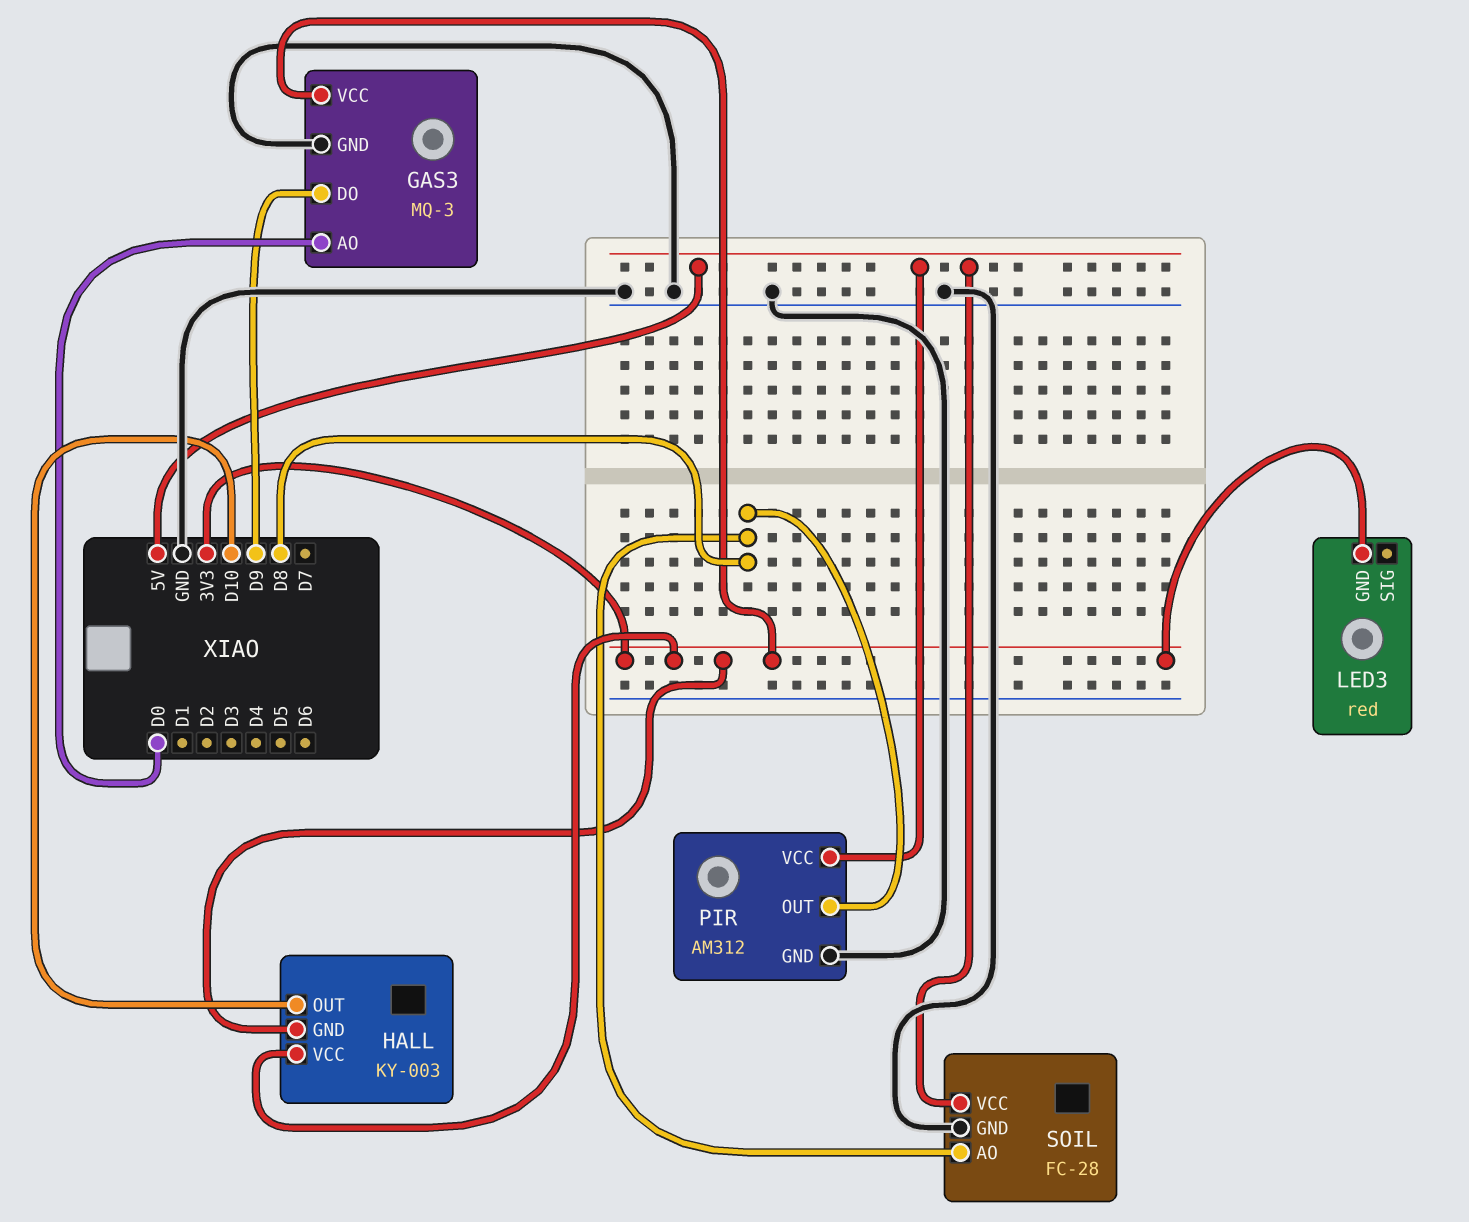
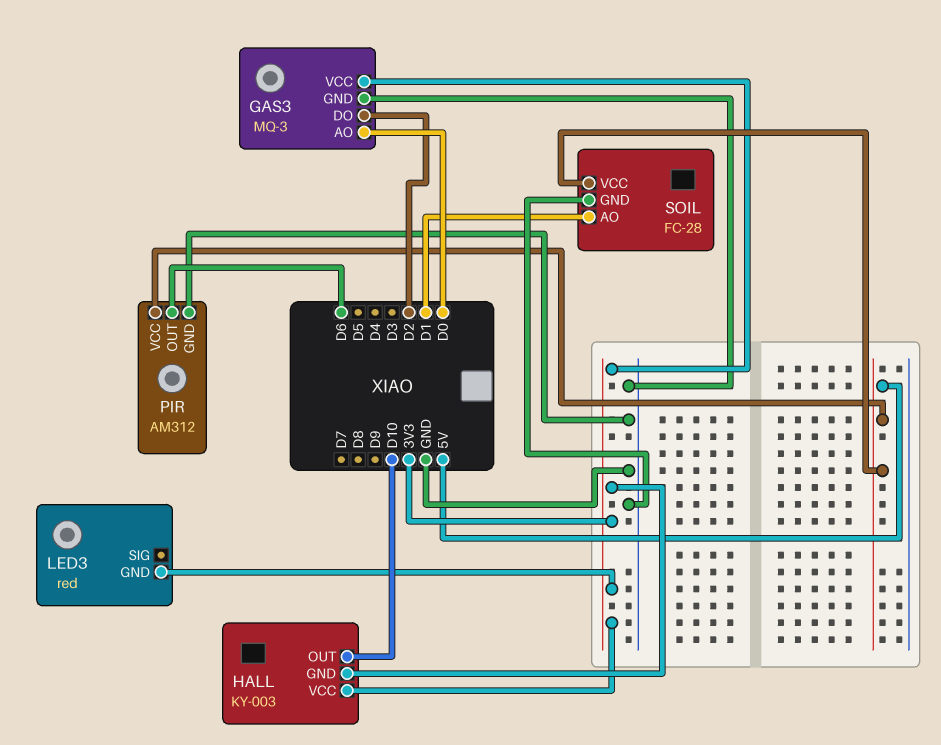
GAS3 pin DO: D9 -> D2
PIR pin OUT: D8 -> D6
SOIL pin AO: D8 -> D1

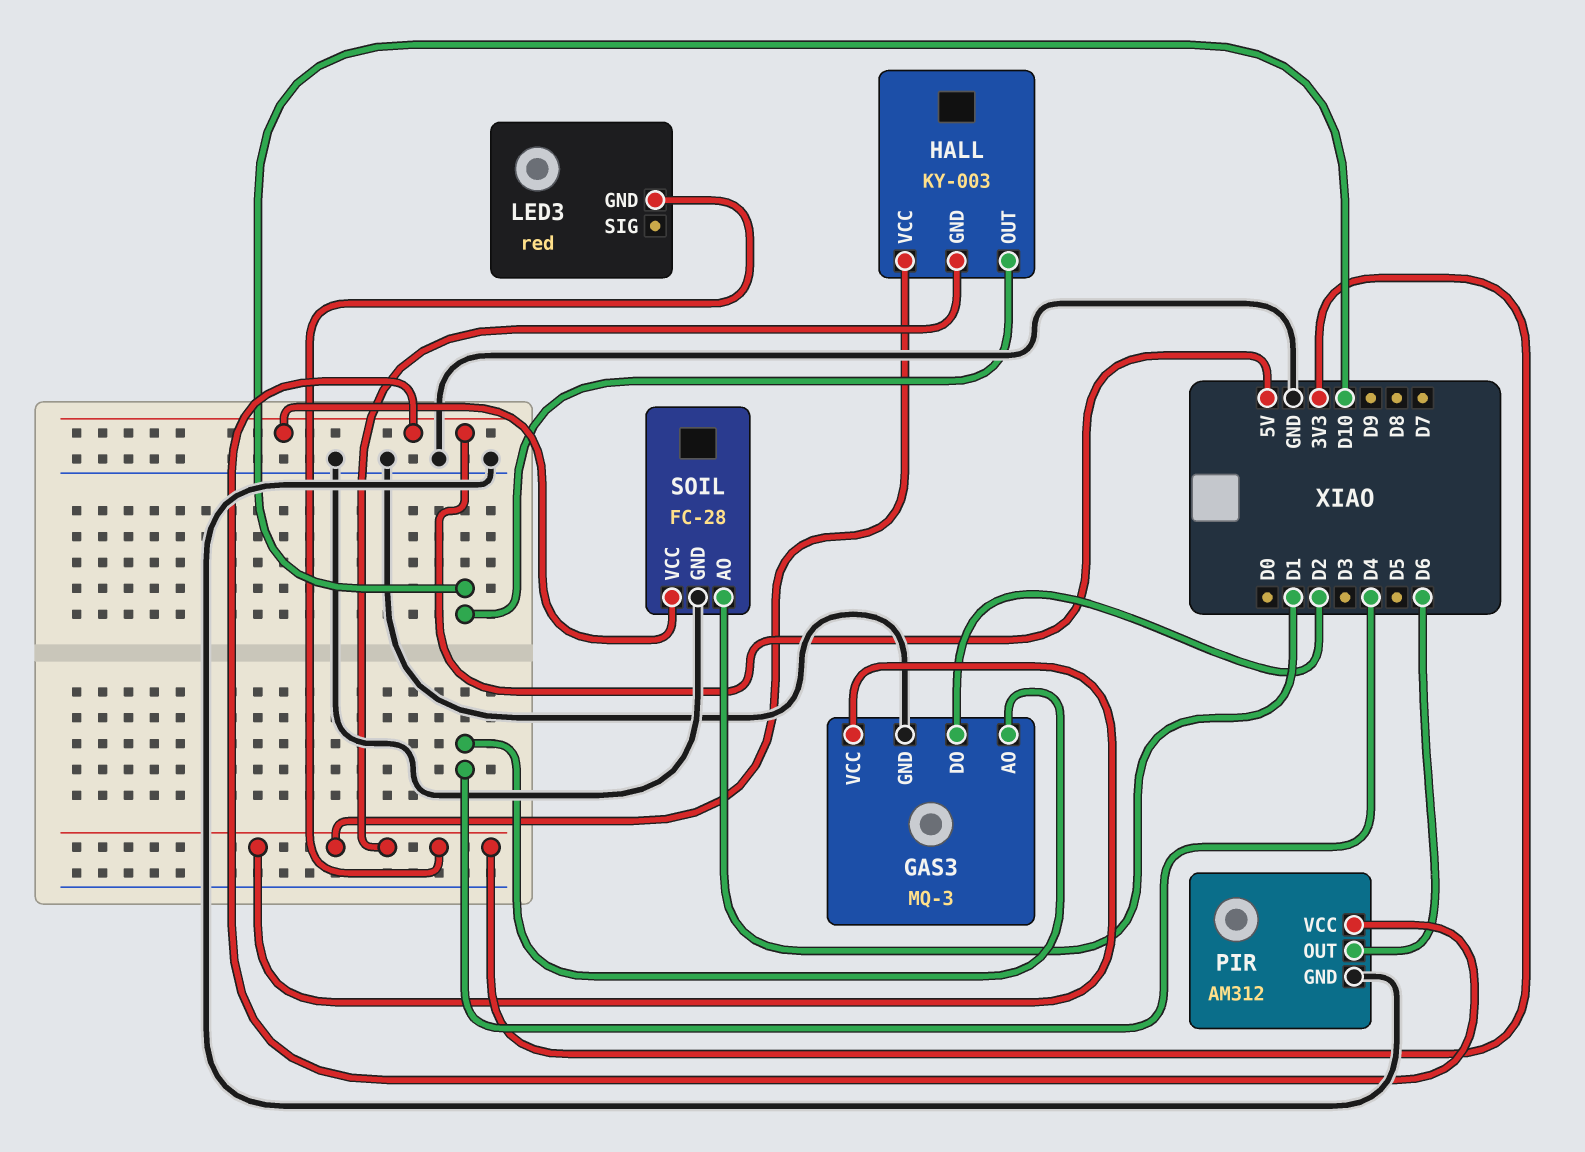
GAS3 pin AO: D0 -> D4

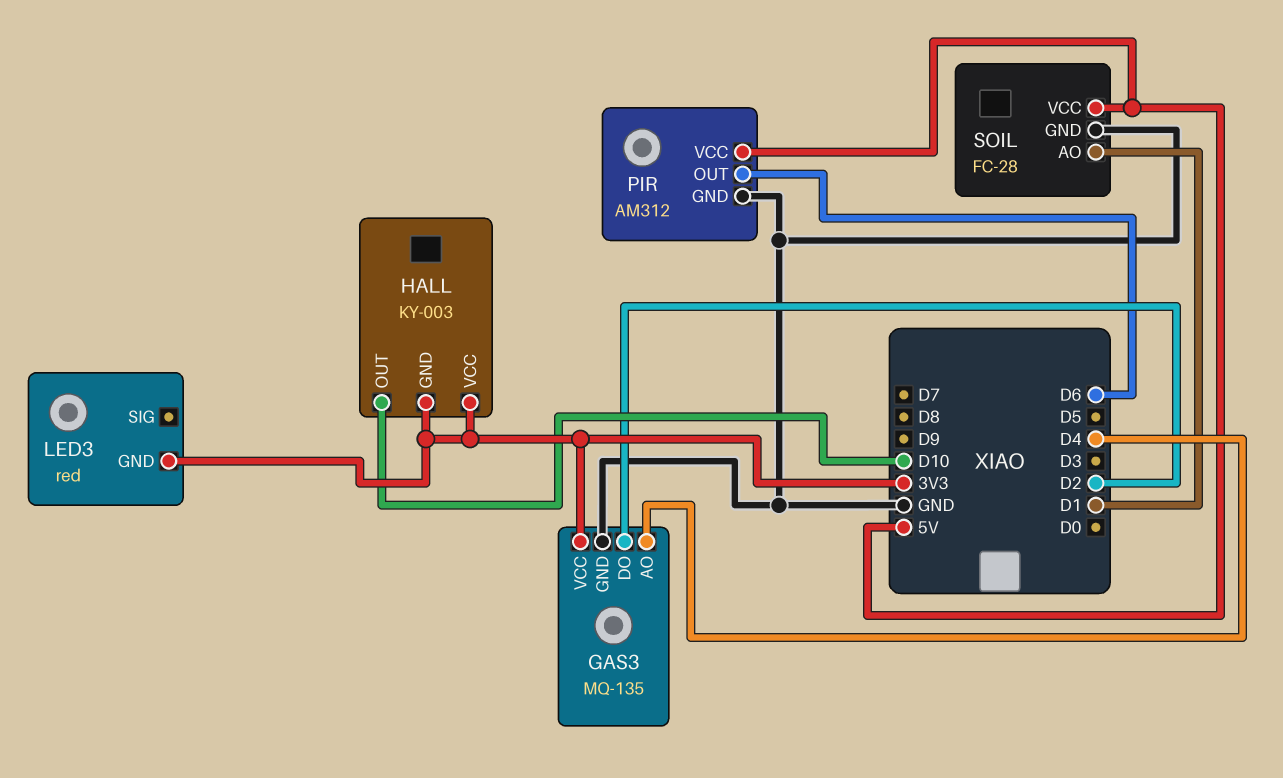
GAS3: MQ-3 -> MQ-135

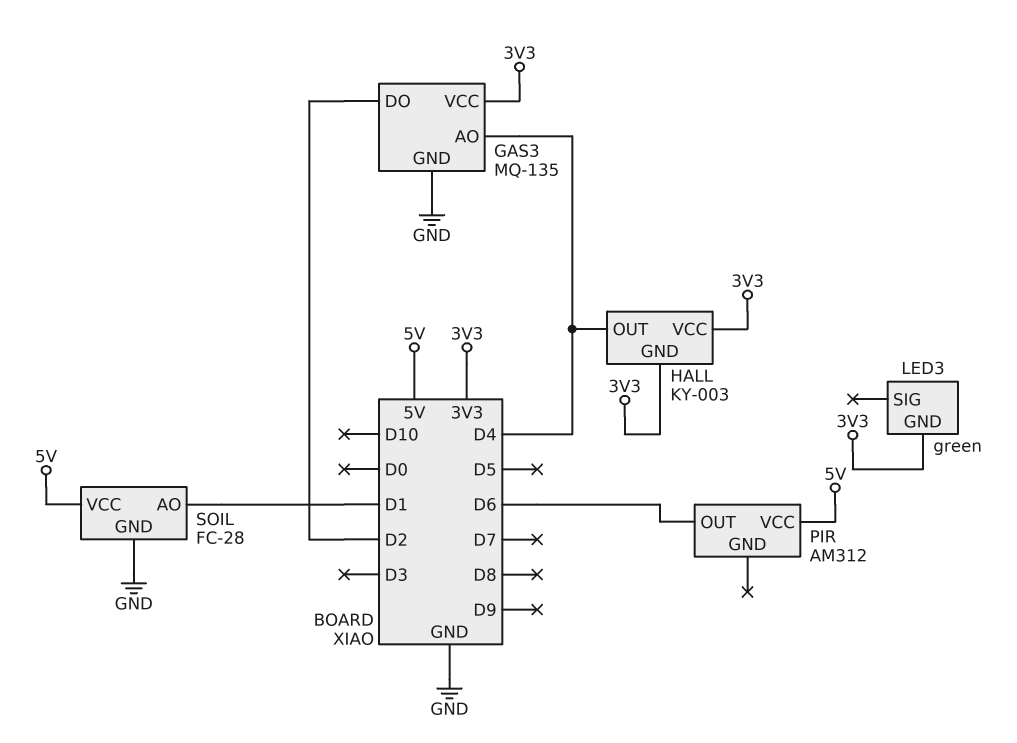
HALL pin OUT: D10 -> D4
LED3: red -> green
PIR pin GND: GND -> none

